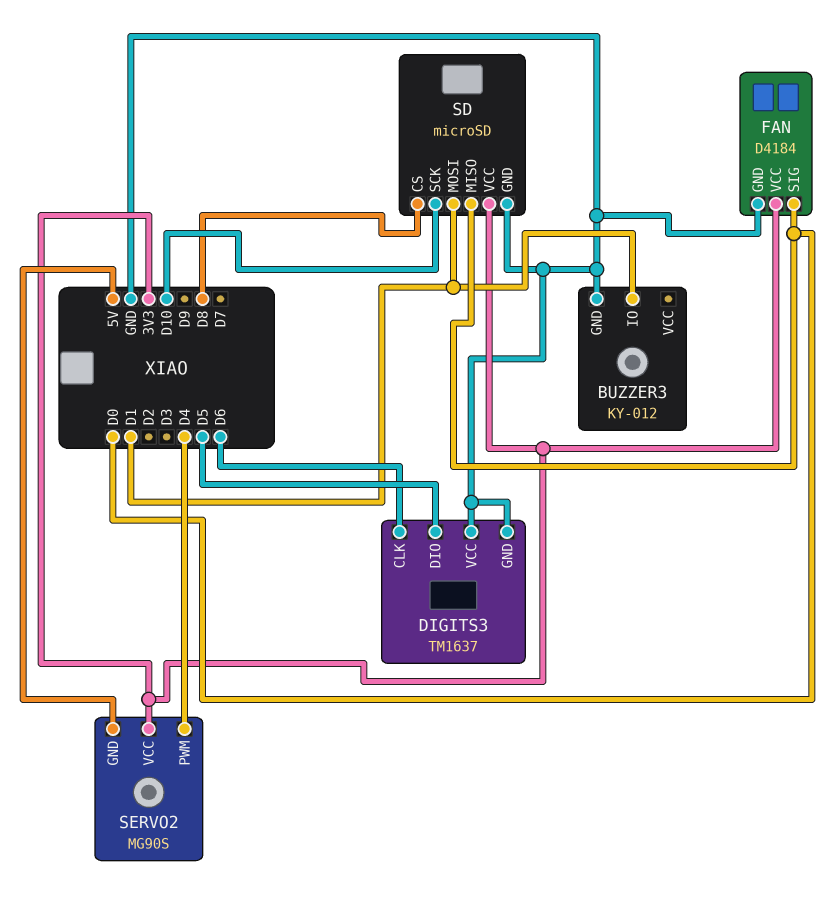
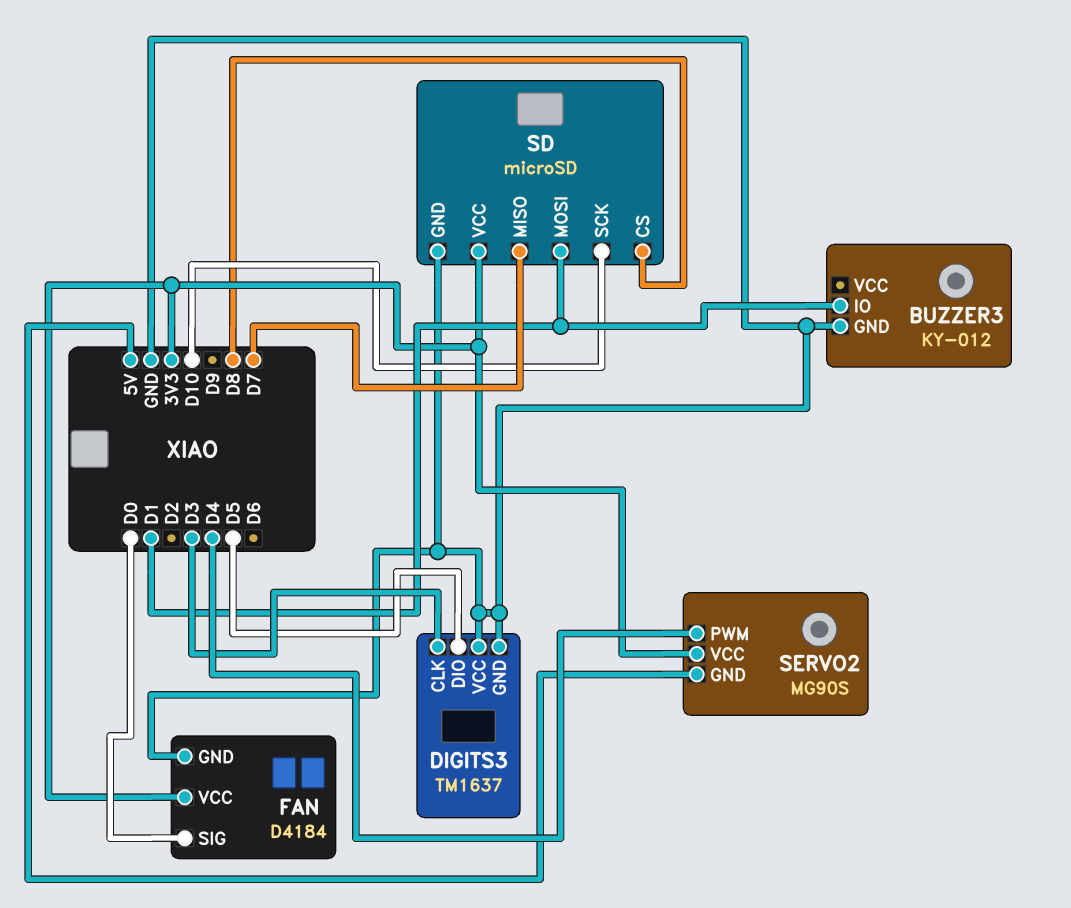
DIGITS3 pin CLK: D6 -> D3
SD pin MISO: D0 -> D7

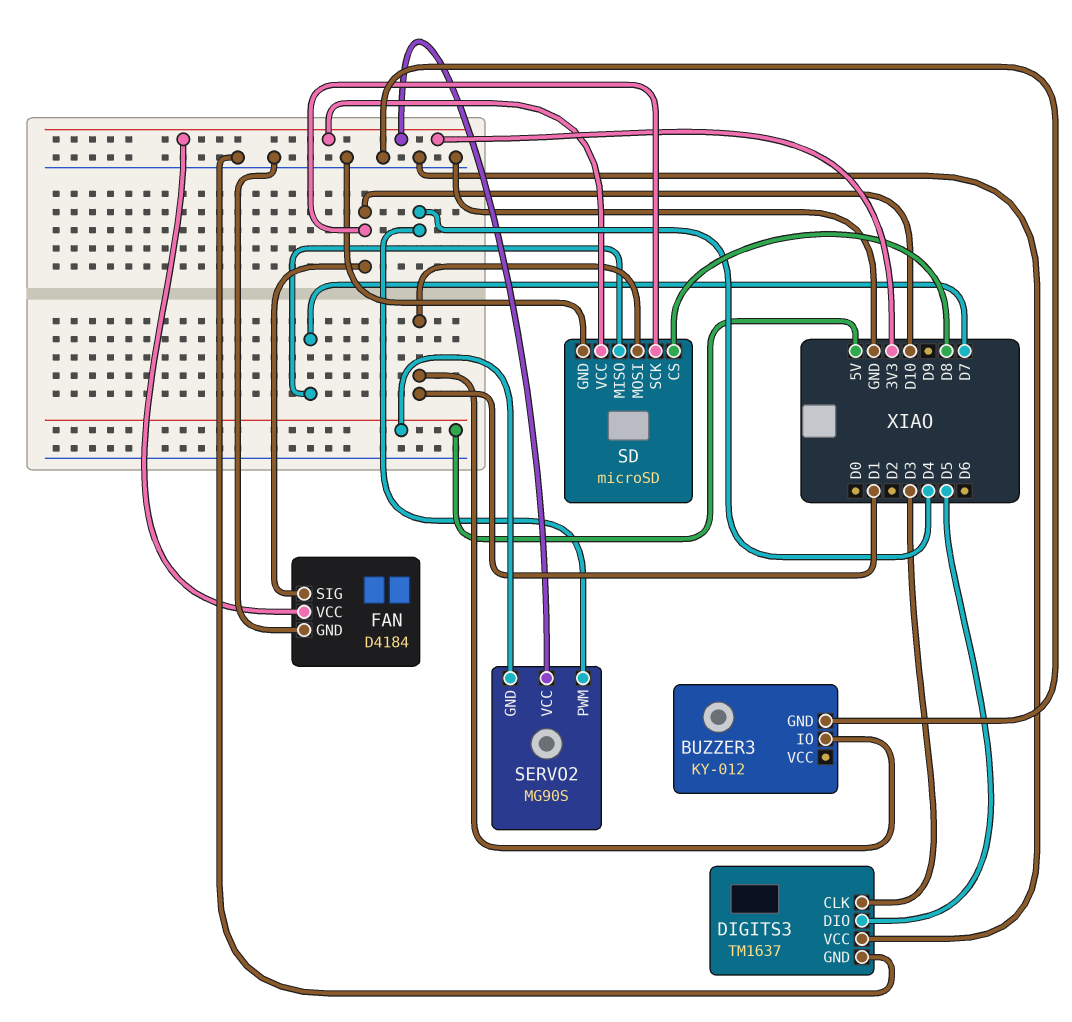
FAN pin SIG: D0 -> D10

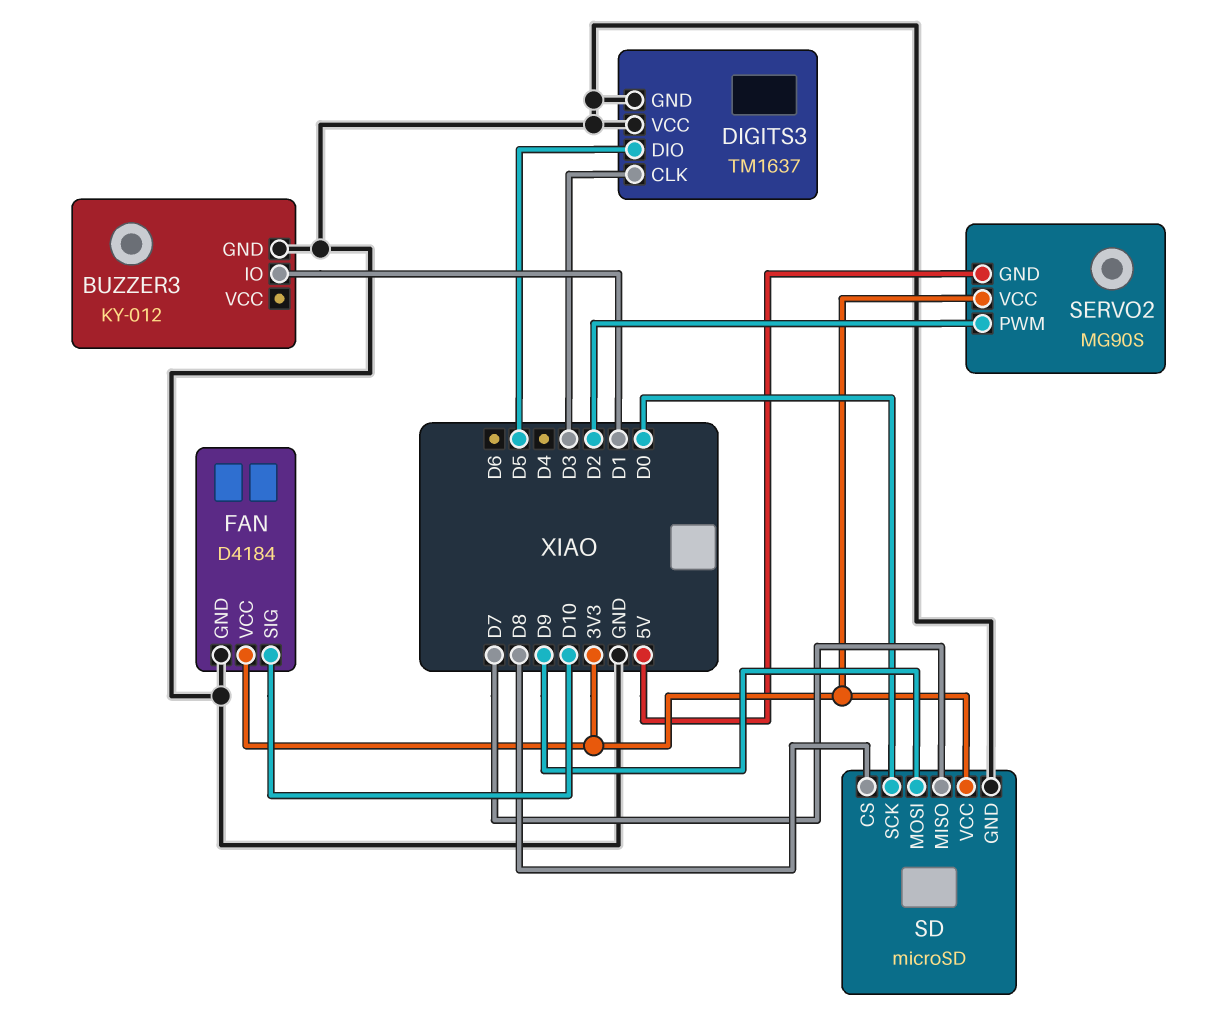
SD pin MOSI: D1 -> D9
SD pin SCK: D10 -> D0
SERVO2 pin PWM: D4 -> D2

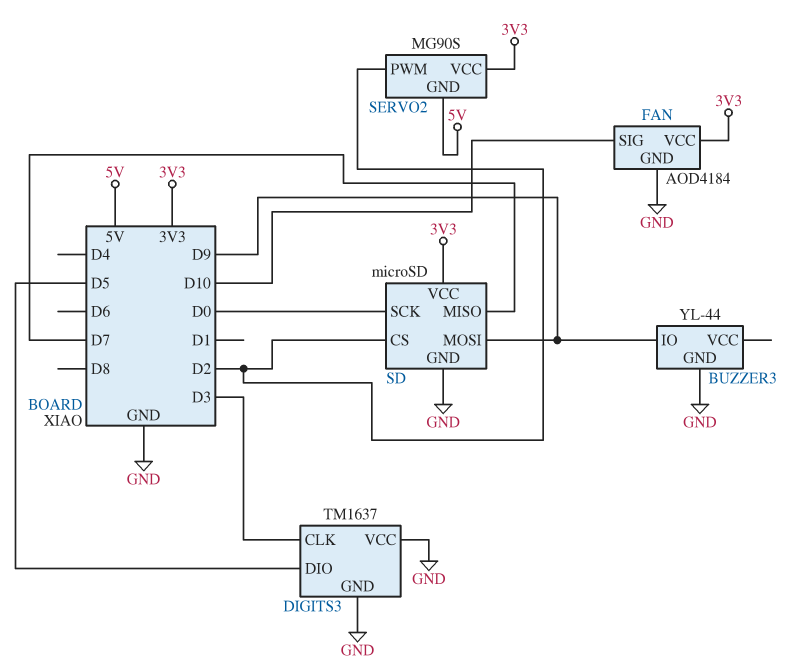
BUZZER3: KY-012 -> YL-44
BUZZER3 pin IO: D1 -> D9
FAN: D4184 -> AOD4184
SD pin CS: D8 -> D2

